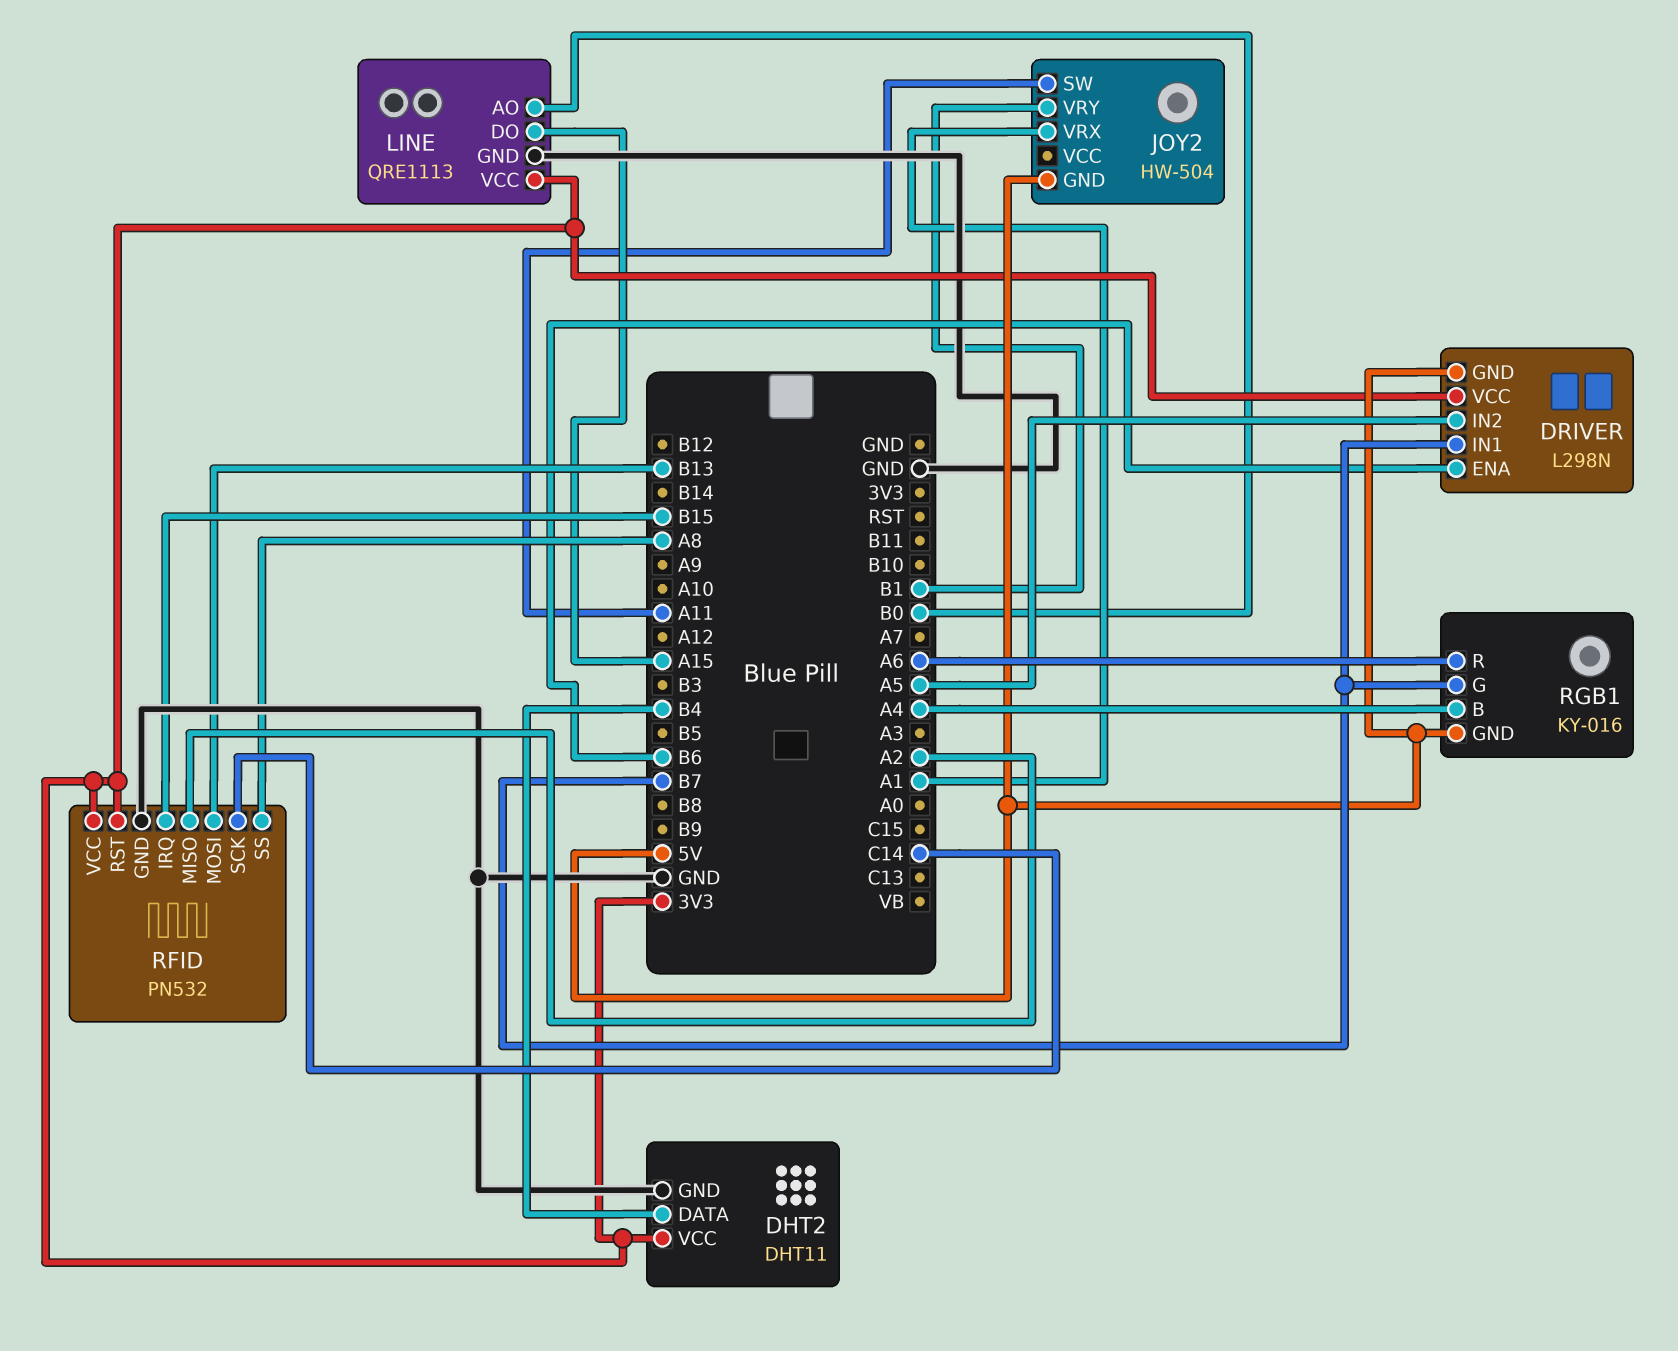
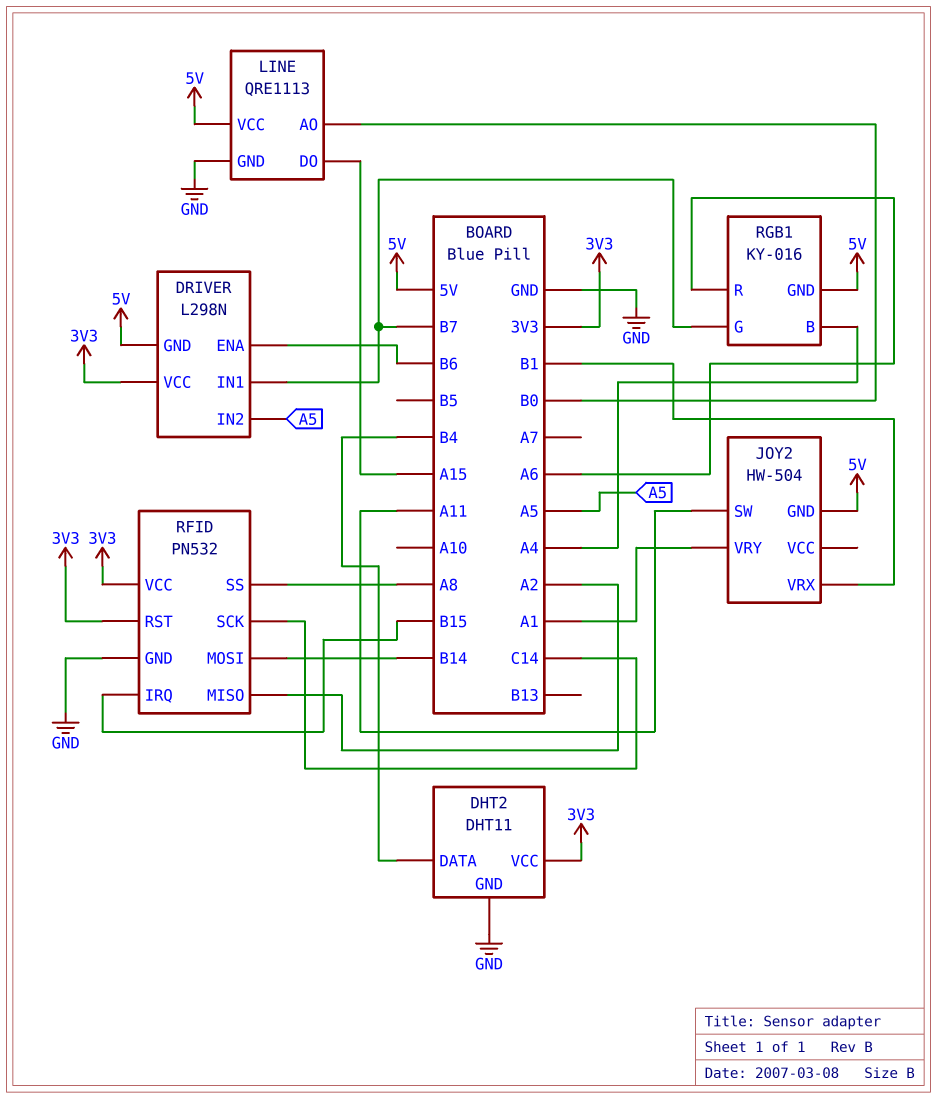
JOY2 pin VRX: A1 -> B1
JOY2 pin VRY: B1 -> A1
LINE pin VCC: 3V3 -> 5V
RFID pin MOSI: B13 -> B14

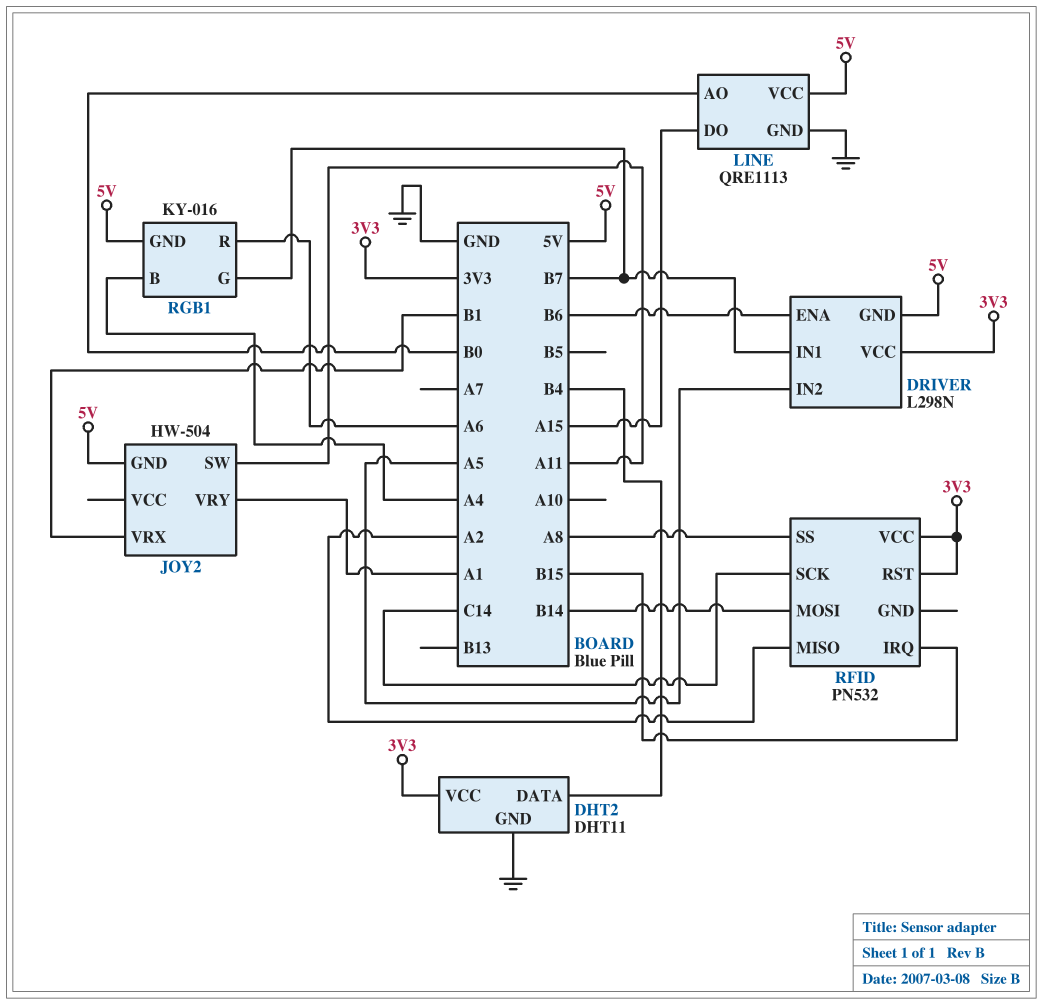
RFID pin GND: GND -> none

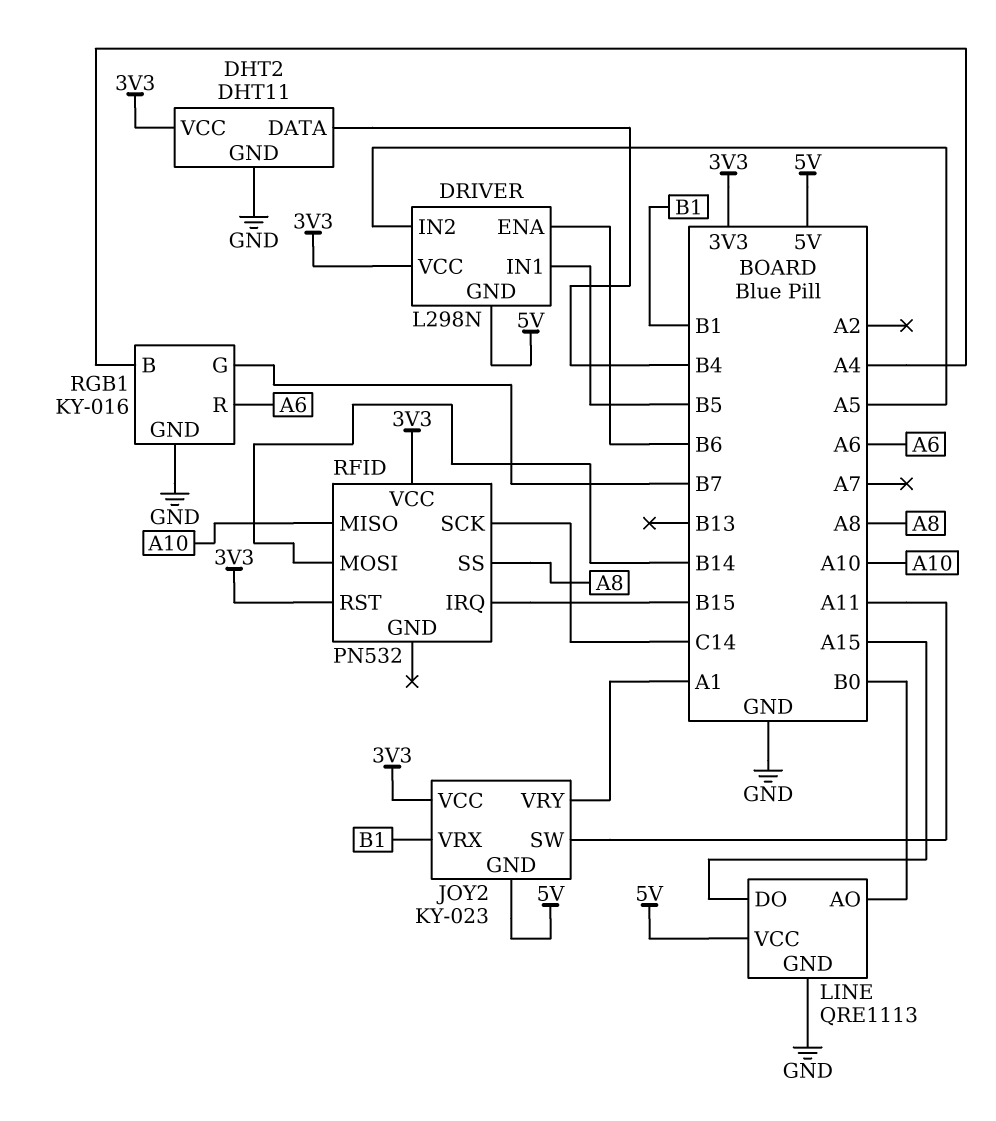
DRIVER pin IN1: B7 -> B5
JOY2: HW-504 -> KY-023
JOY2 pin VCC: none -> 3V3
RFID pin MISO: A2 -> A10
RGB1 pin GND: 5V -> GND

